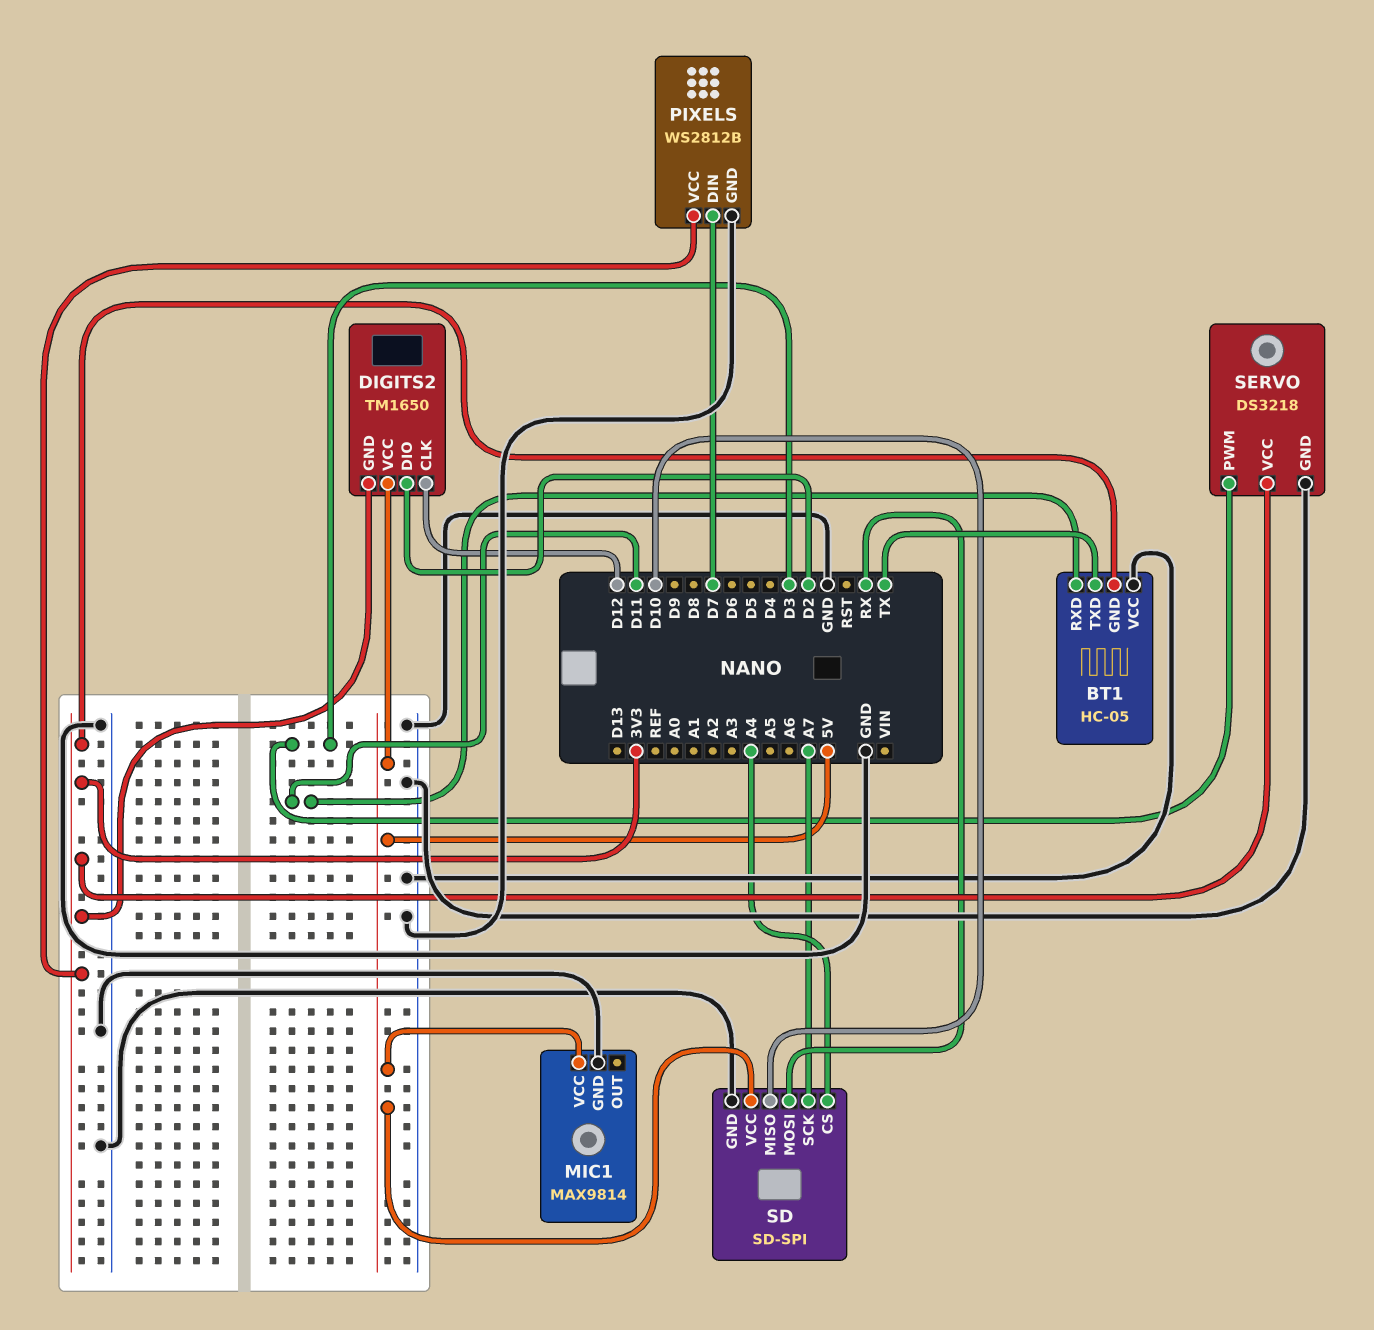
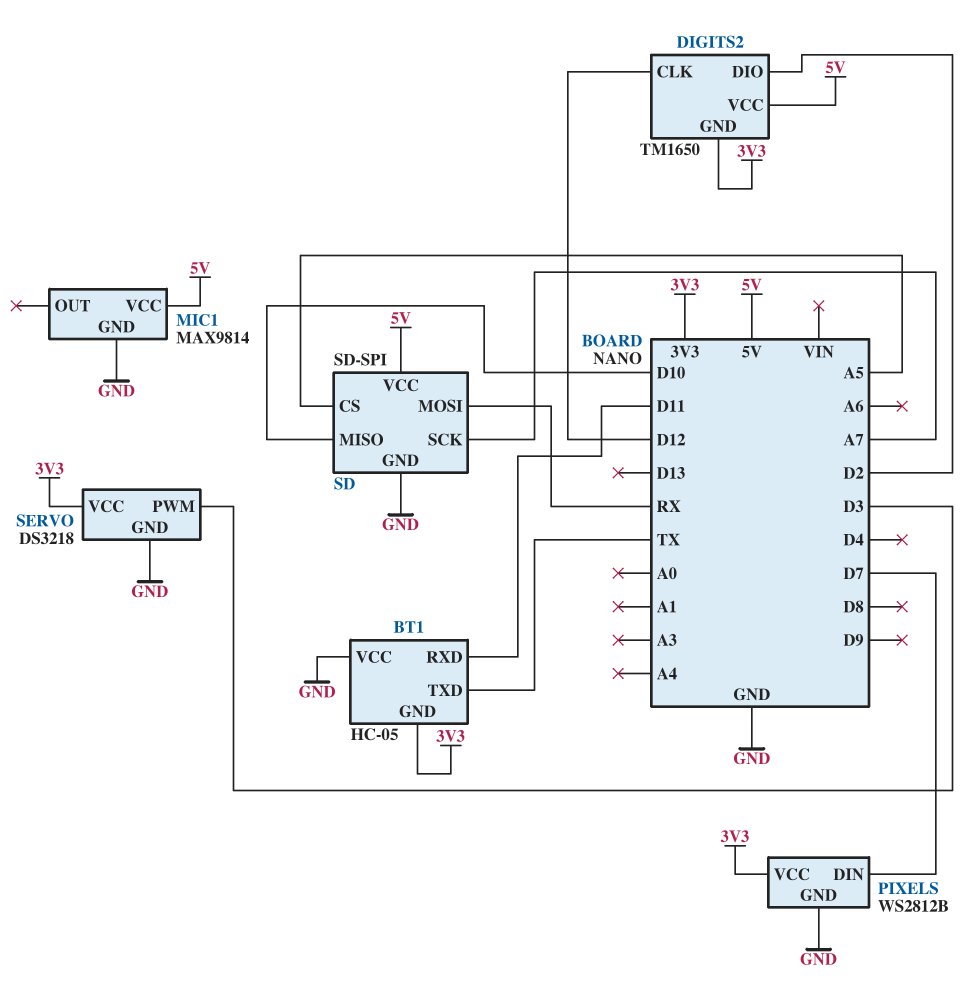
SD pin CS: A4 -> A5

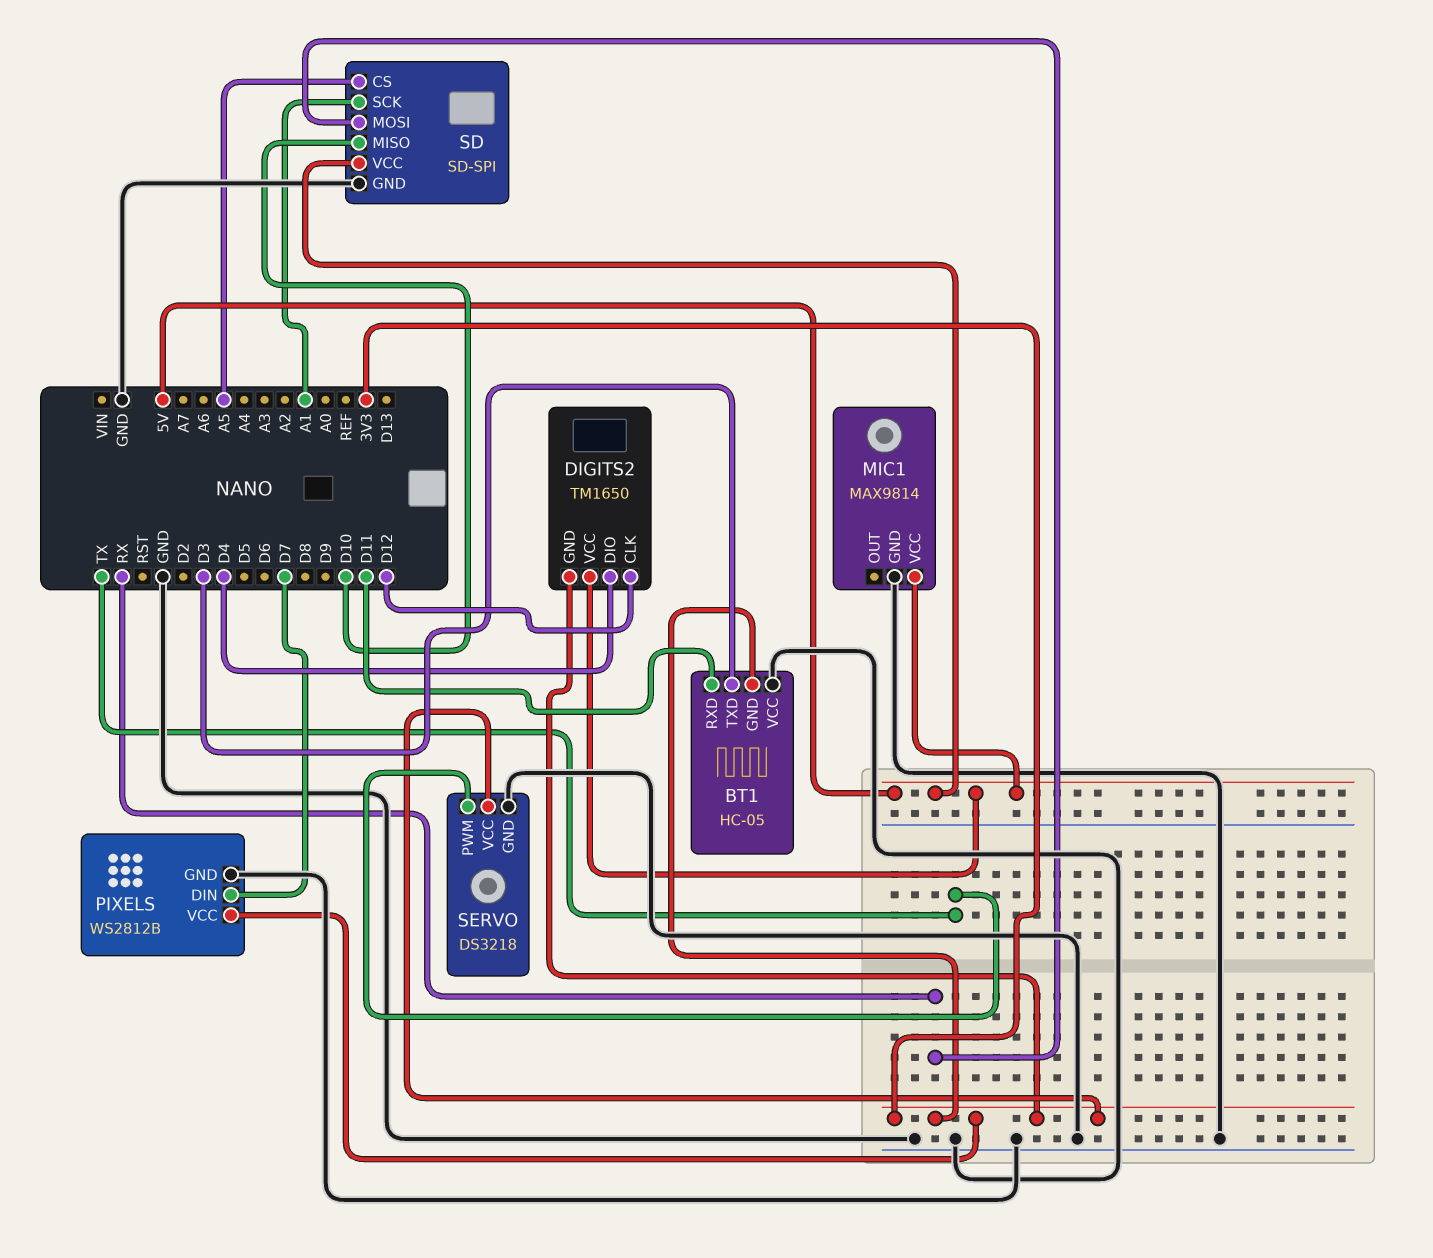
BT1 pin TXD: TX -> D3
DIGITS2 pin DIO: D2 -> D4
SD pin SCK: A7 -> A1
SERVO pin PWM: D3 -> TX

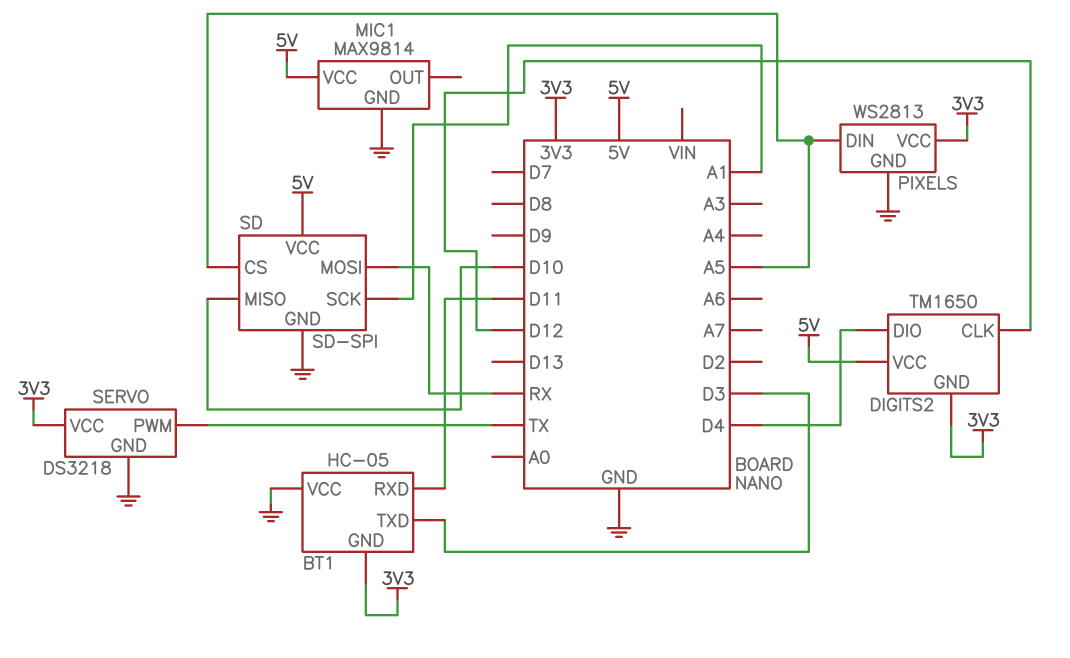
PIXELS: WS2812B -> WS2813
PIXELS pin DIN: D7 -> A5

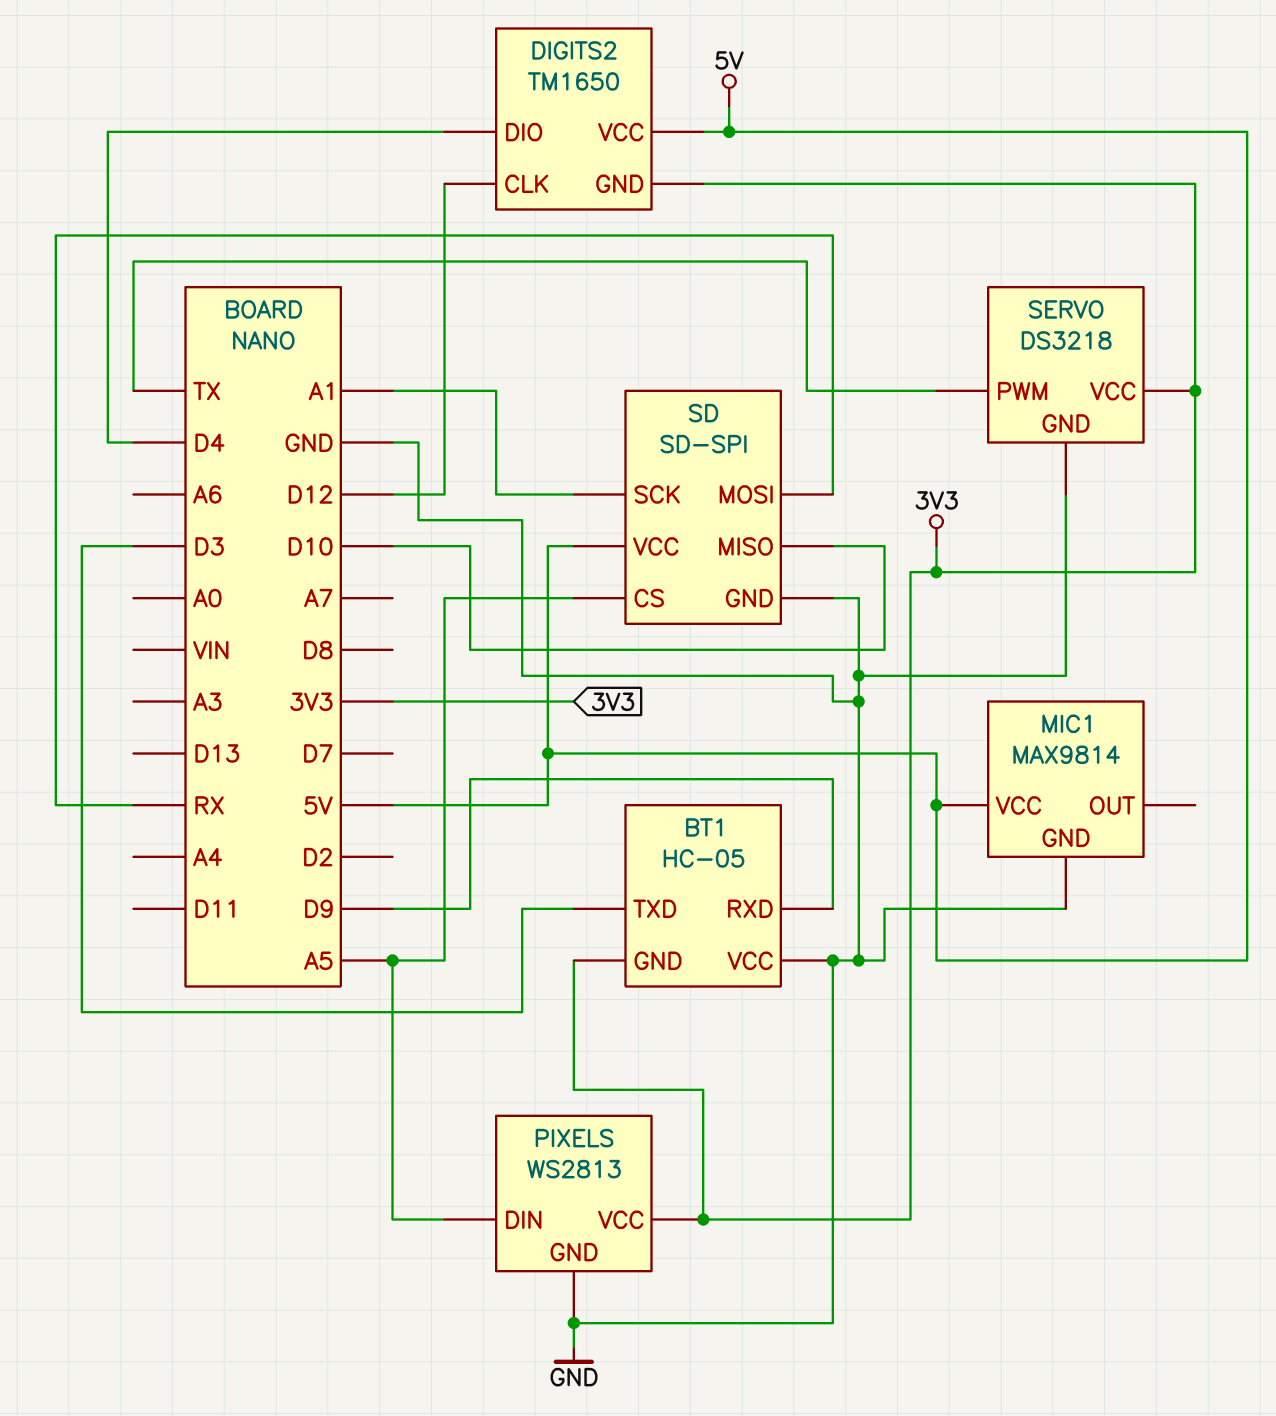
BT1 pin RXD: D11 -> D9

